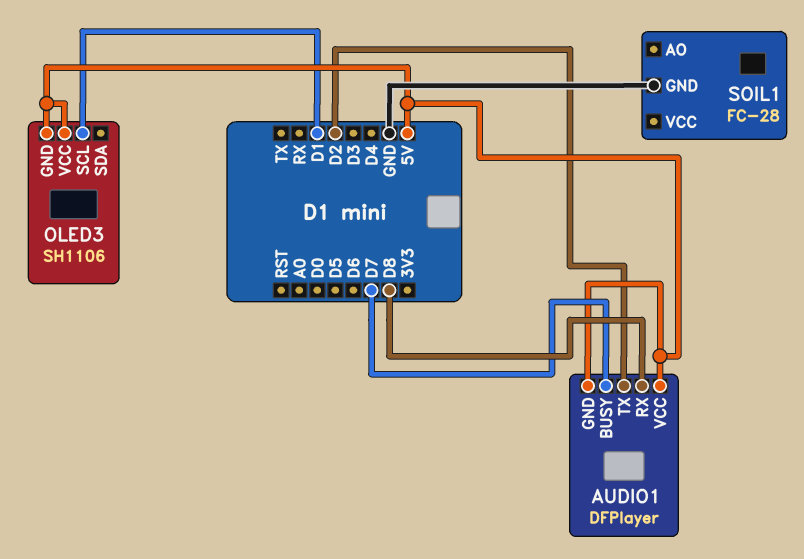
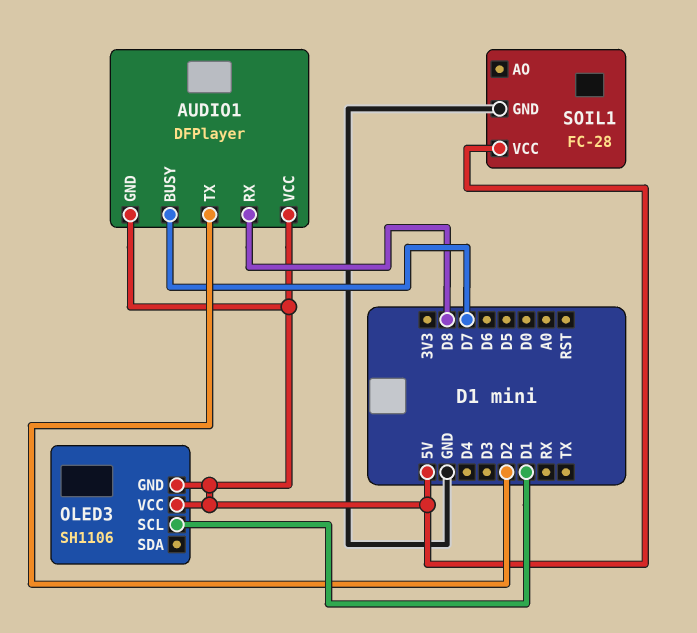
SOIL1 pin VCC: none -> 5V

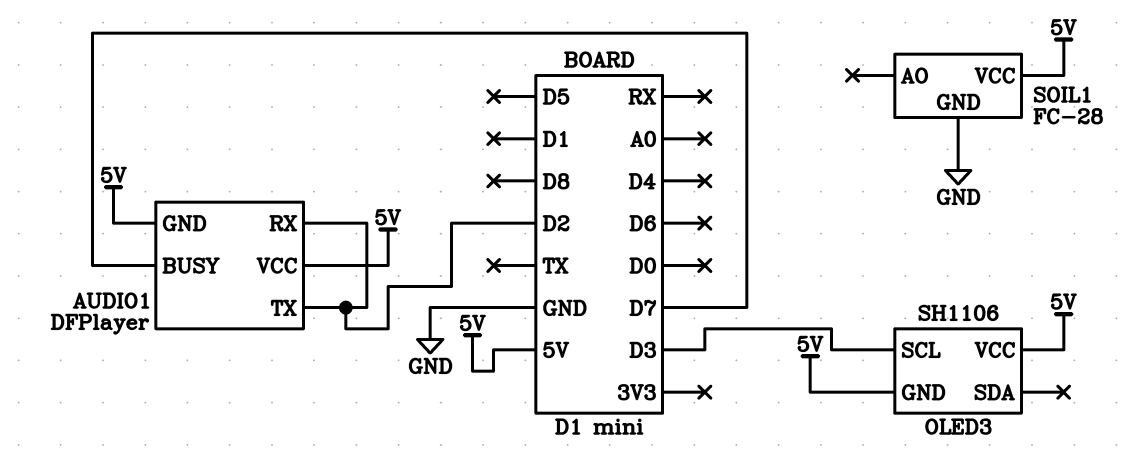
AUDIO1 pin RX: D8 -> D2
OLED3 pin SCL: D1 -> D3

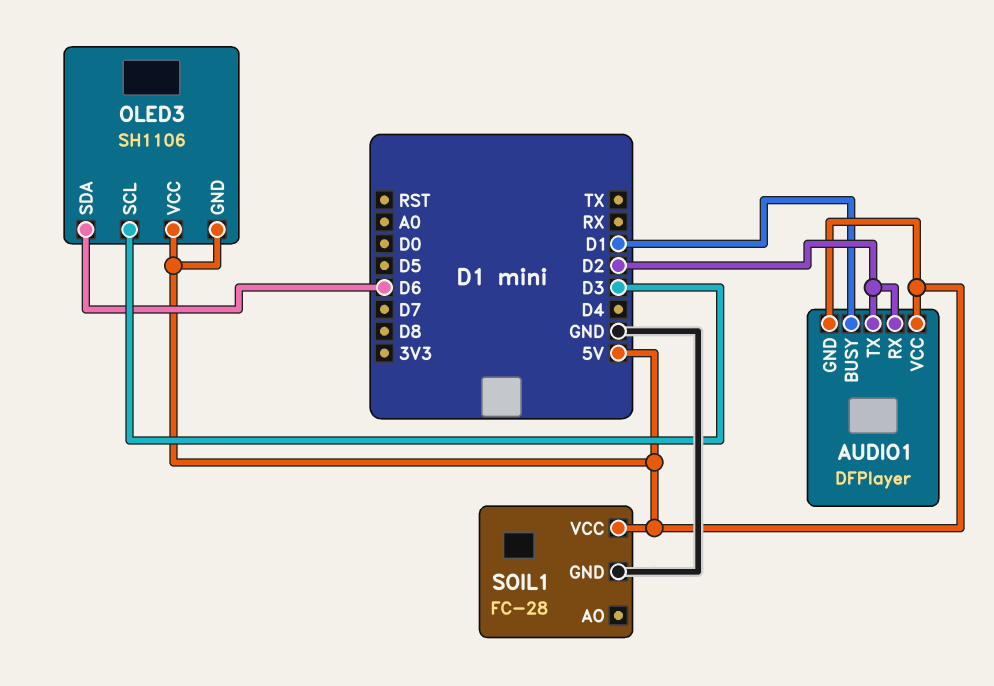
AUDIO1 pin BUSY: D7 -> D1
OLED3 pin SDA: none -> D6

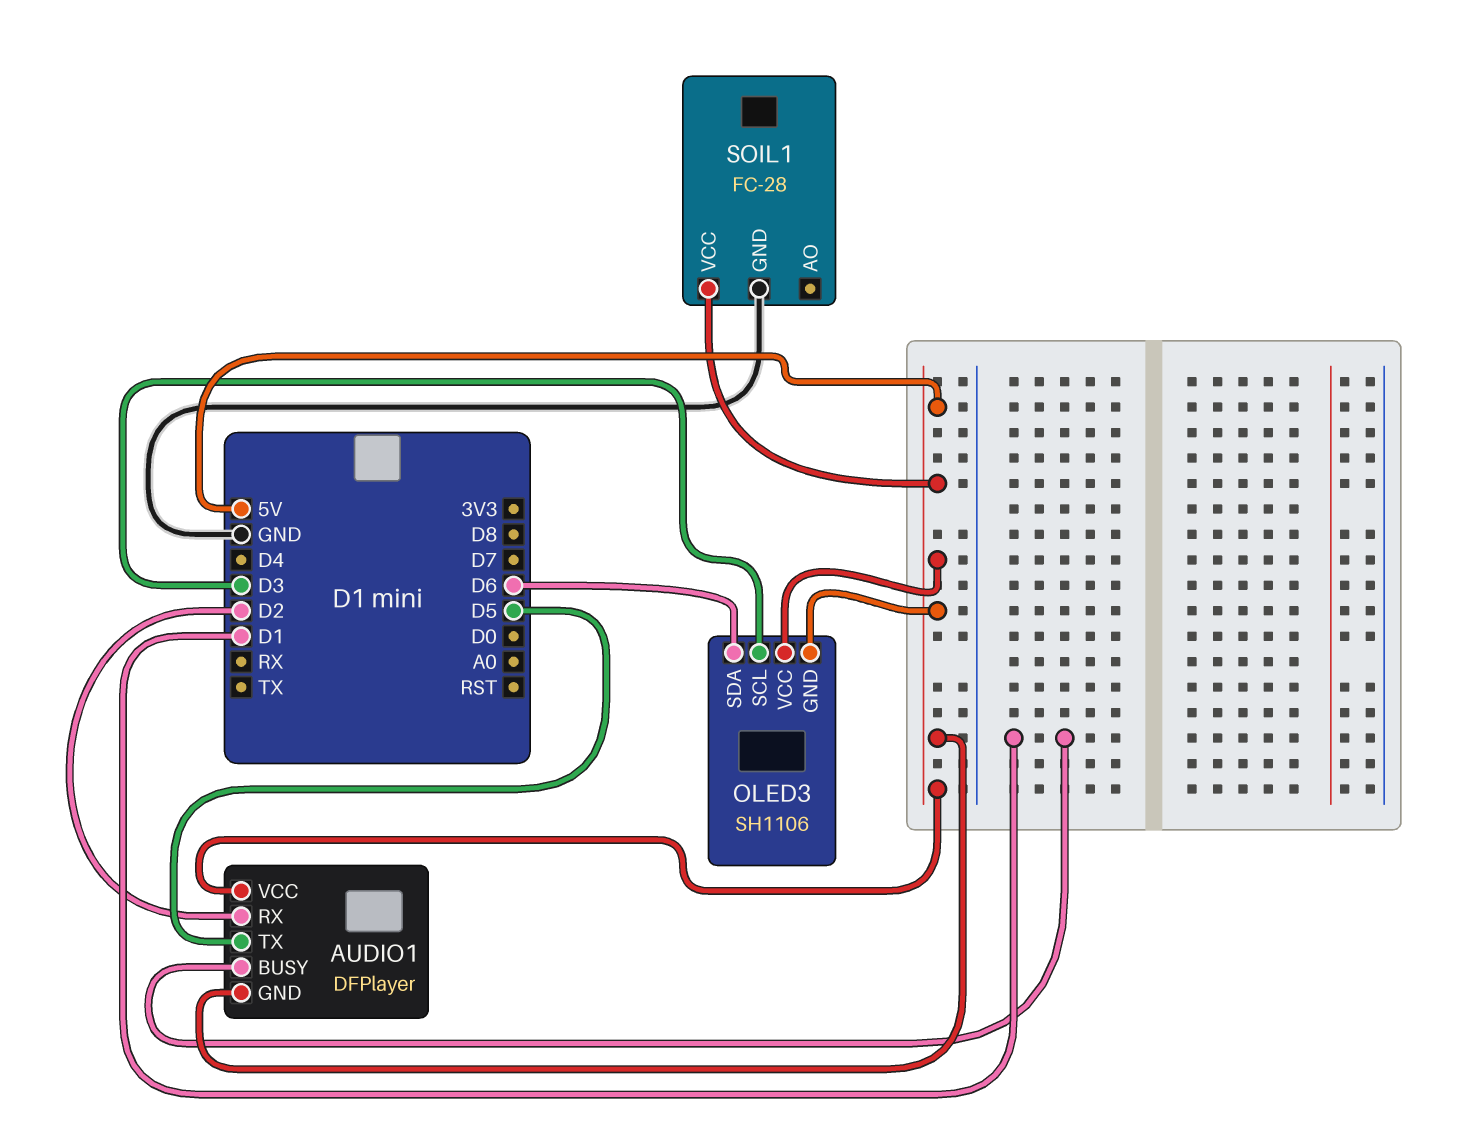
AUDIO1 pin TX: D2 -> D5

